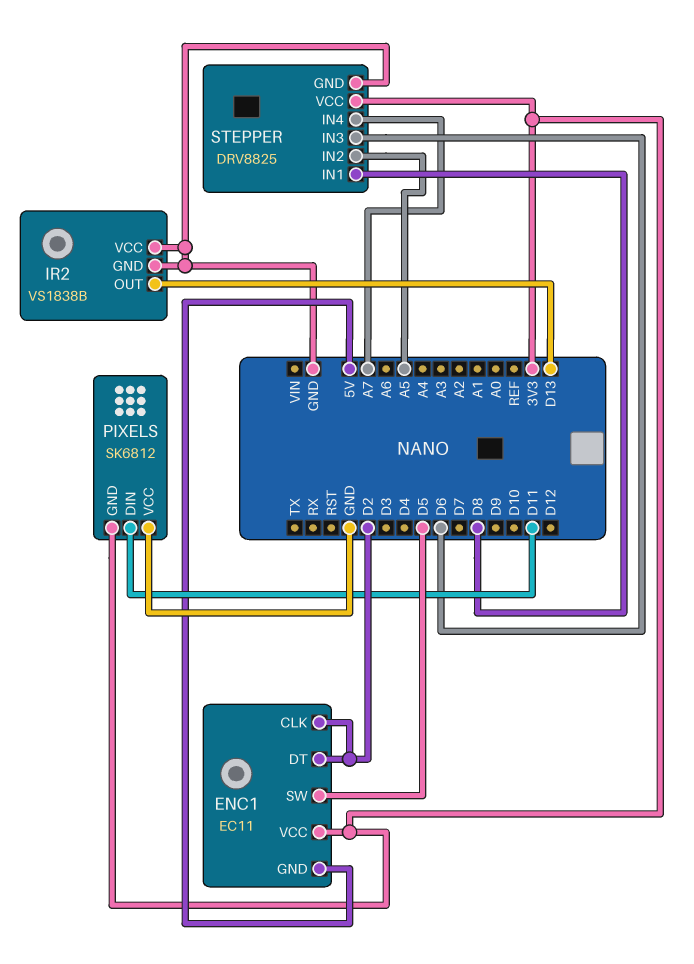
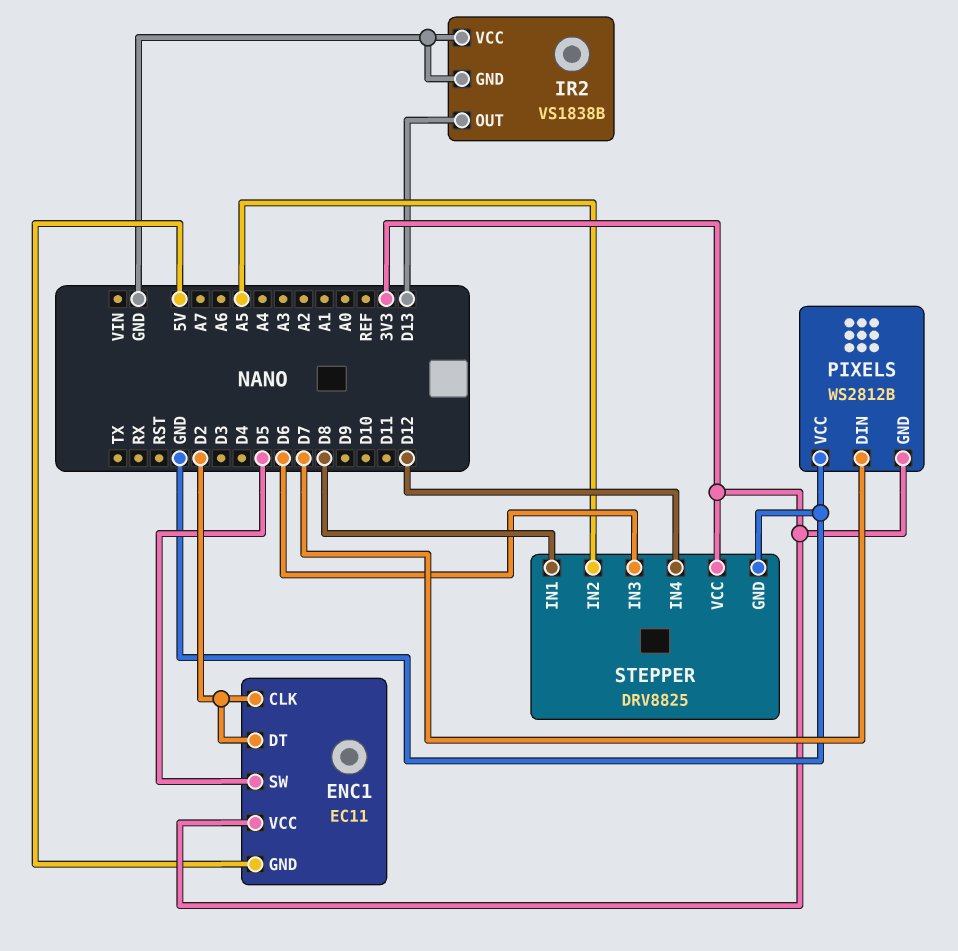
PIXELS: SK6812 -> WS2812B
PIXELS pin DIN: D11 -> D7
STEPPER pin IN4: A7 -> D12

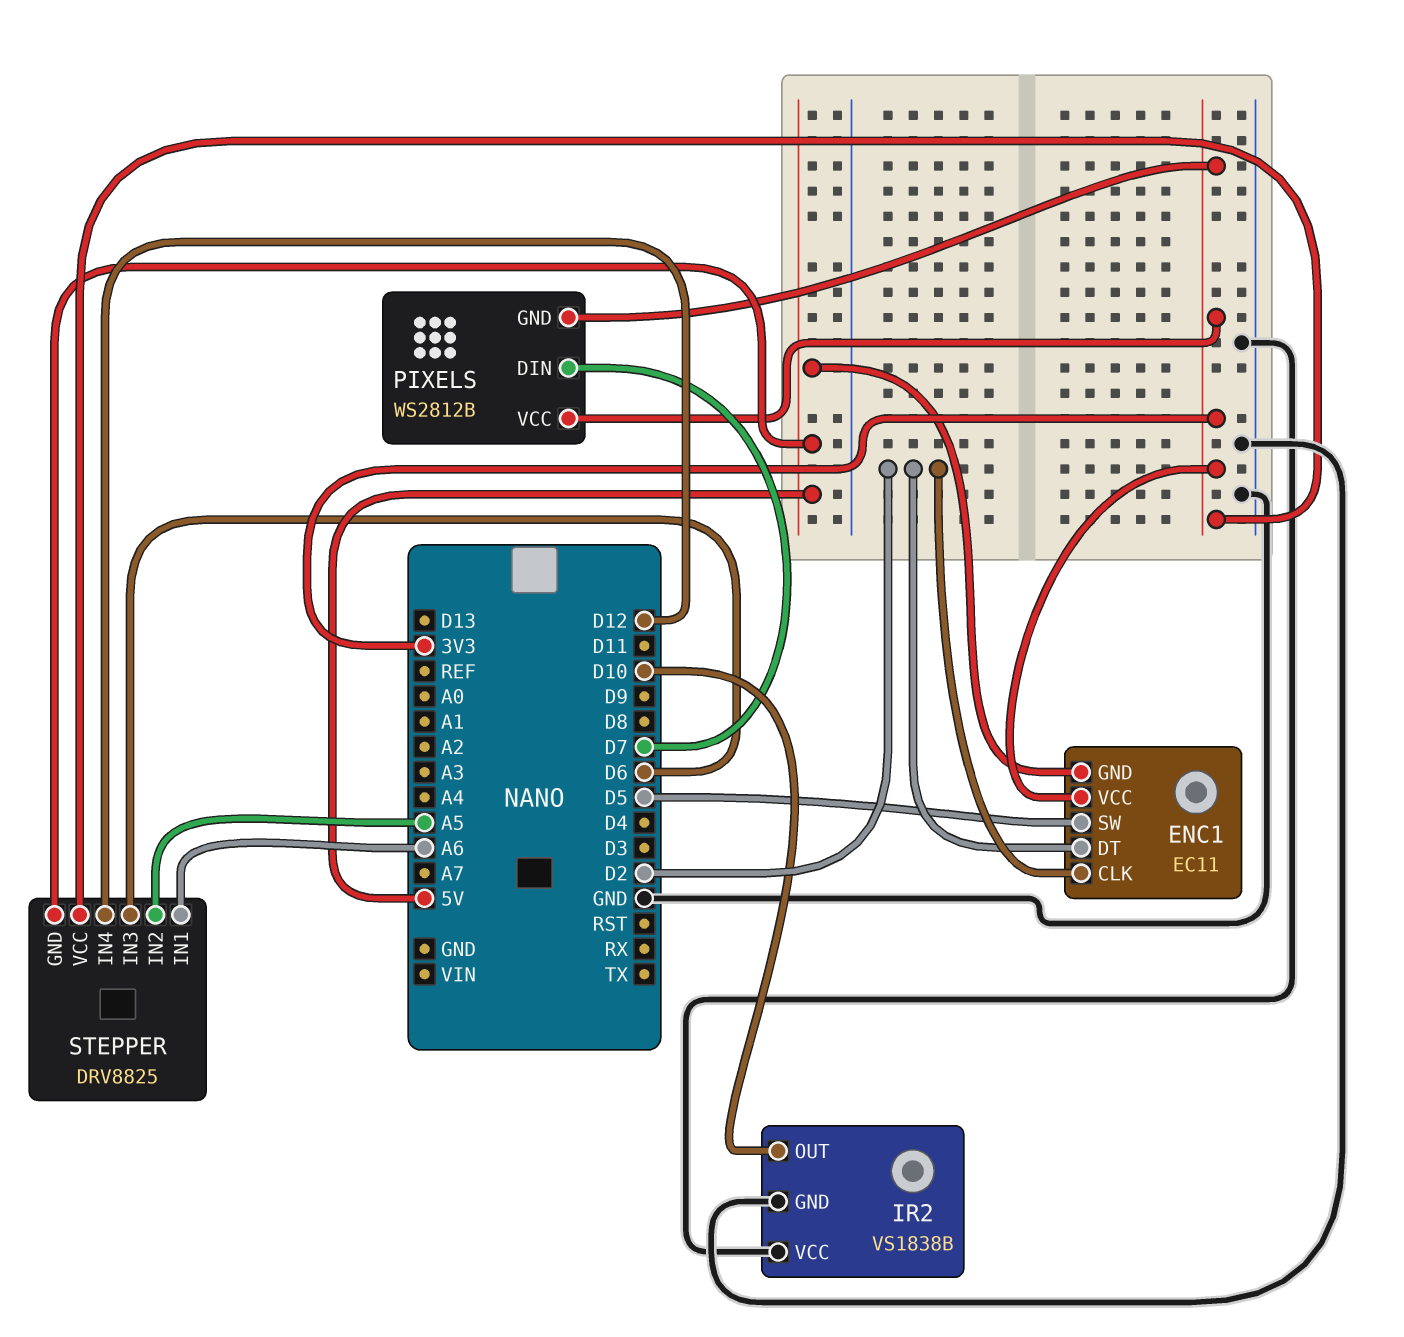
IR2 pin OUT: D13 -> D10
PIXELS pin VCC: GND -> 3V3
STEPPER pin GND: GND -> 5V
STEPPER pin IN1: D8 -> A6

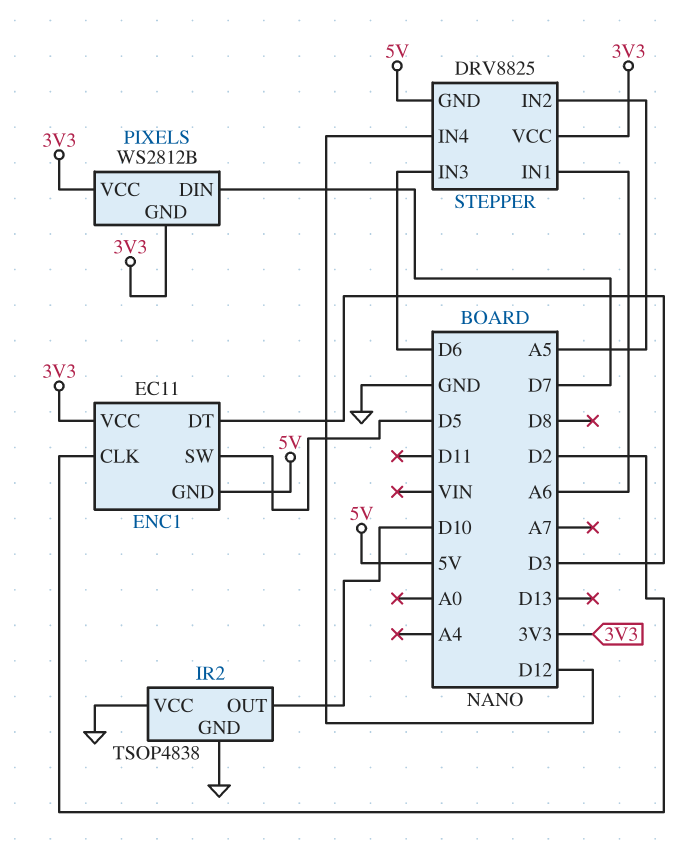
ENC1 pin DT: D2 -> D3
IR2: VS1838B -> TSOP4838

